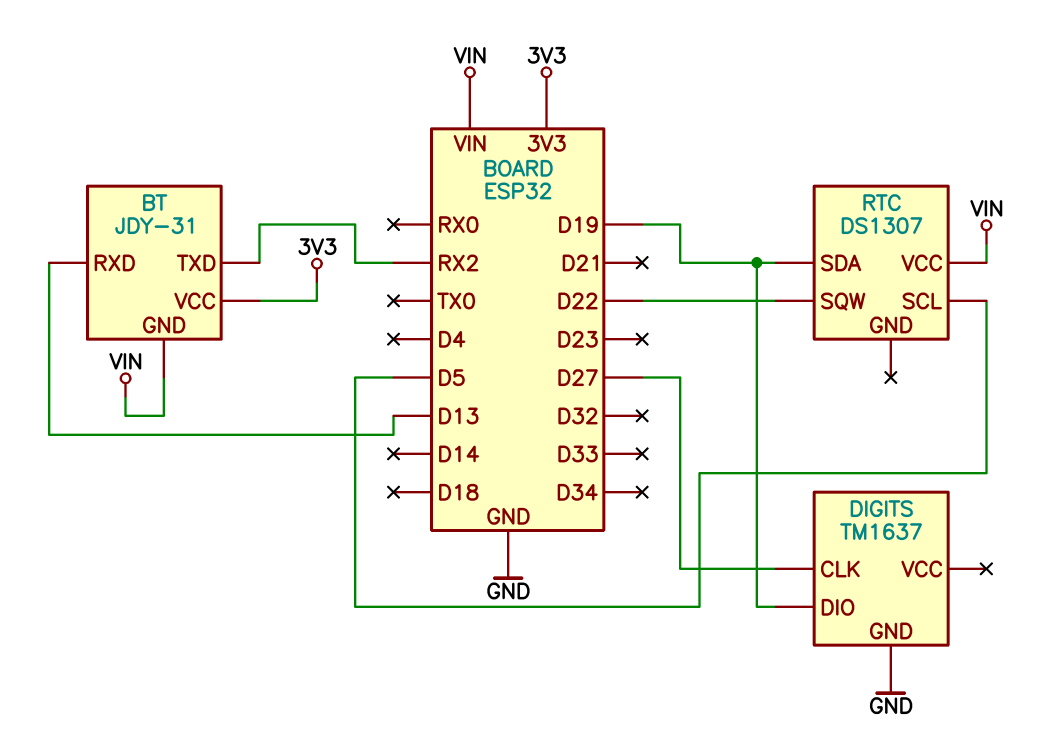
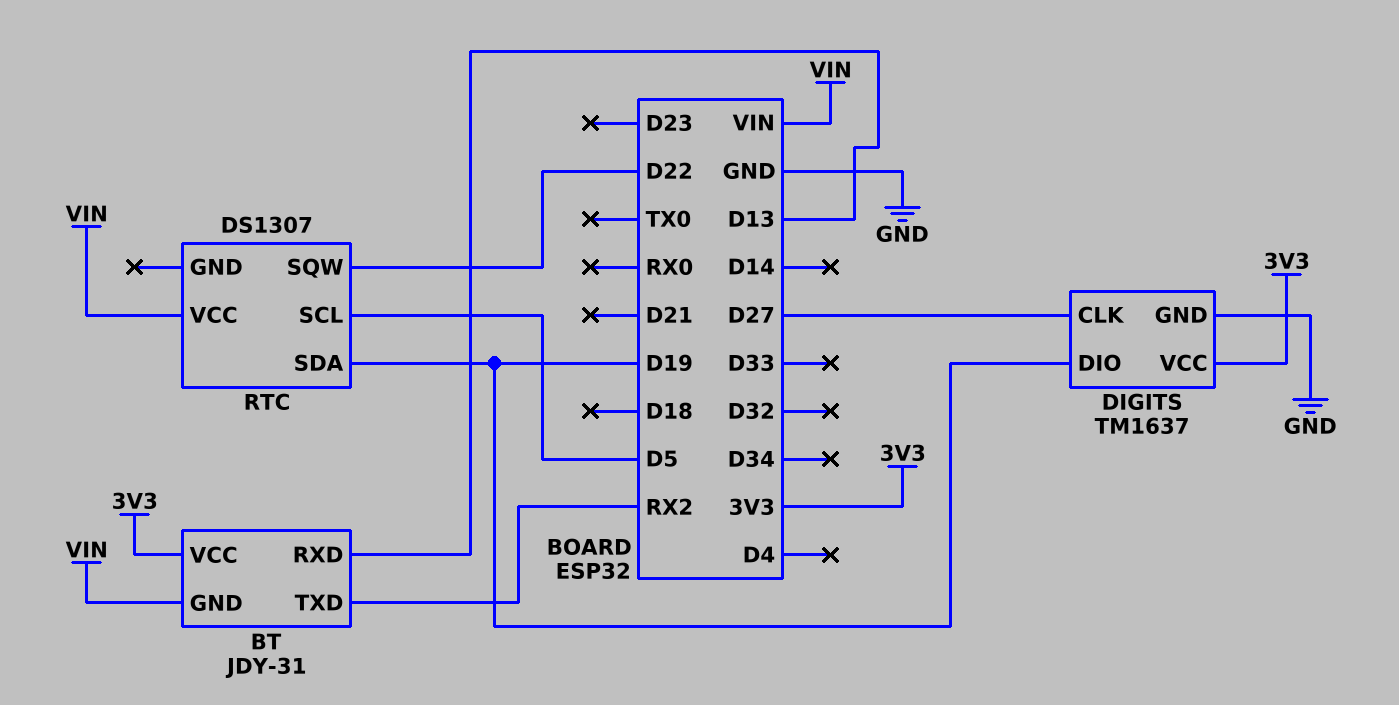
DIGITS pin VCC: none -> 3V3

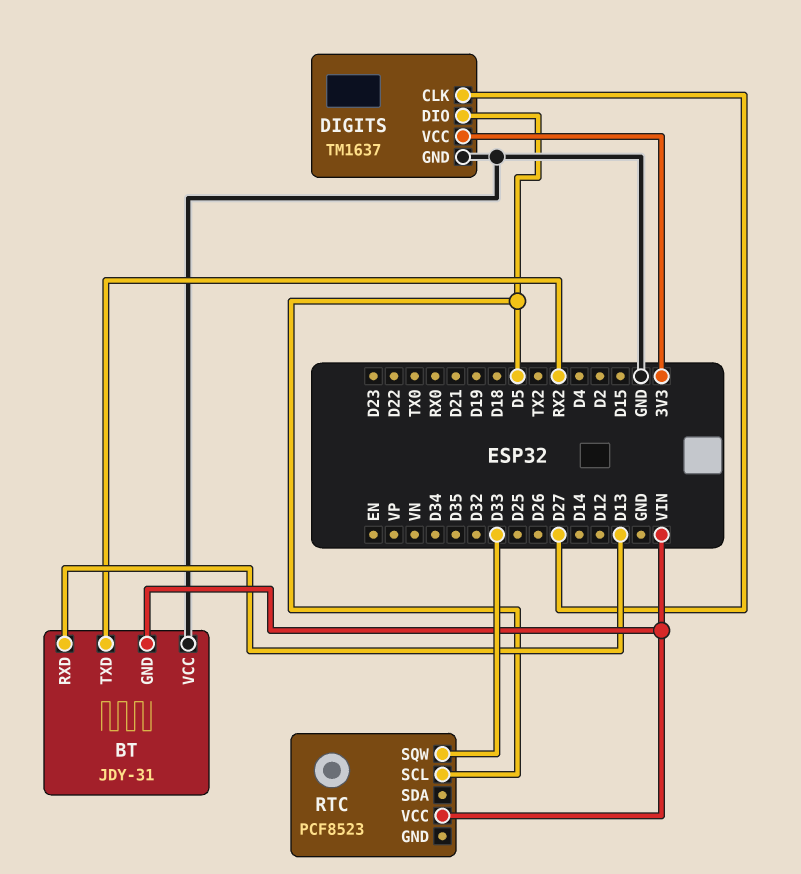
BT pin VCC: 3V3 -> GND
DIGITS pin DIO: D19 -> D5
RTC: DS1307 -> PCF8523
RTC pin SDA: D19 -> none
RTC pin SQW: D22 -> D33

